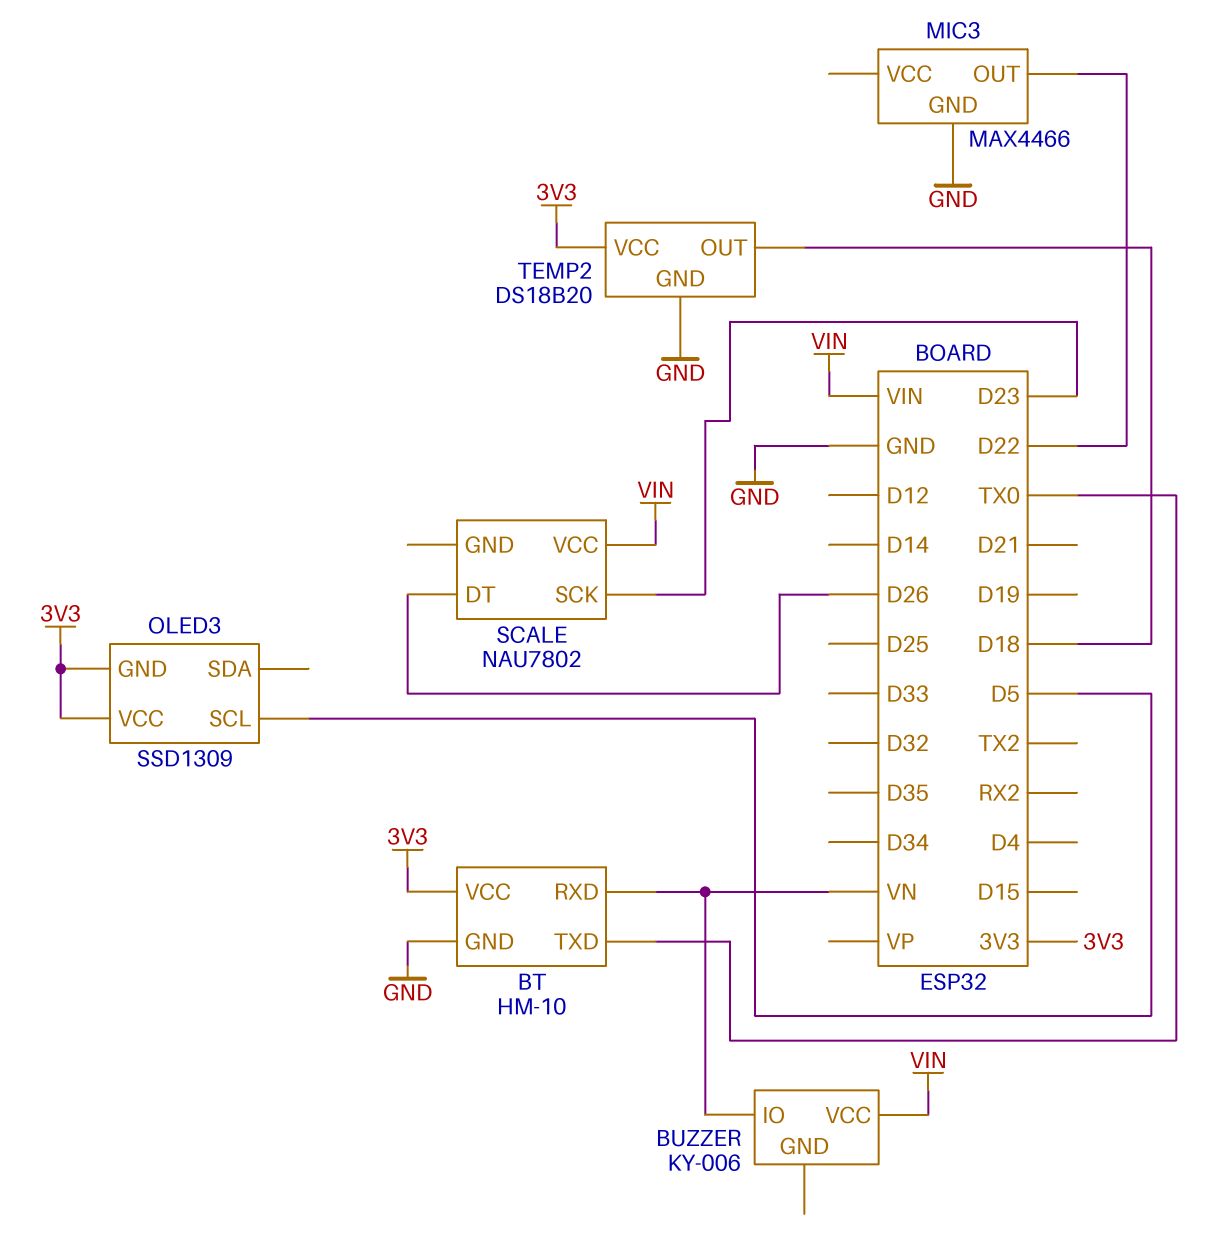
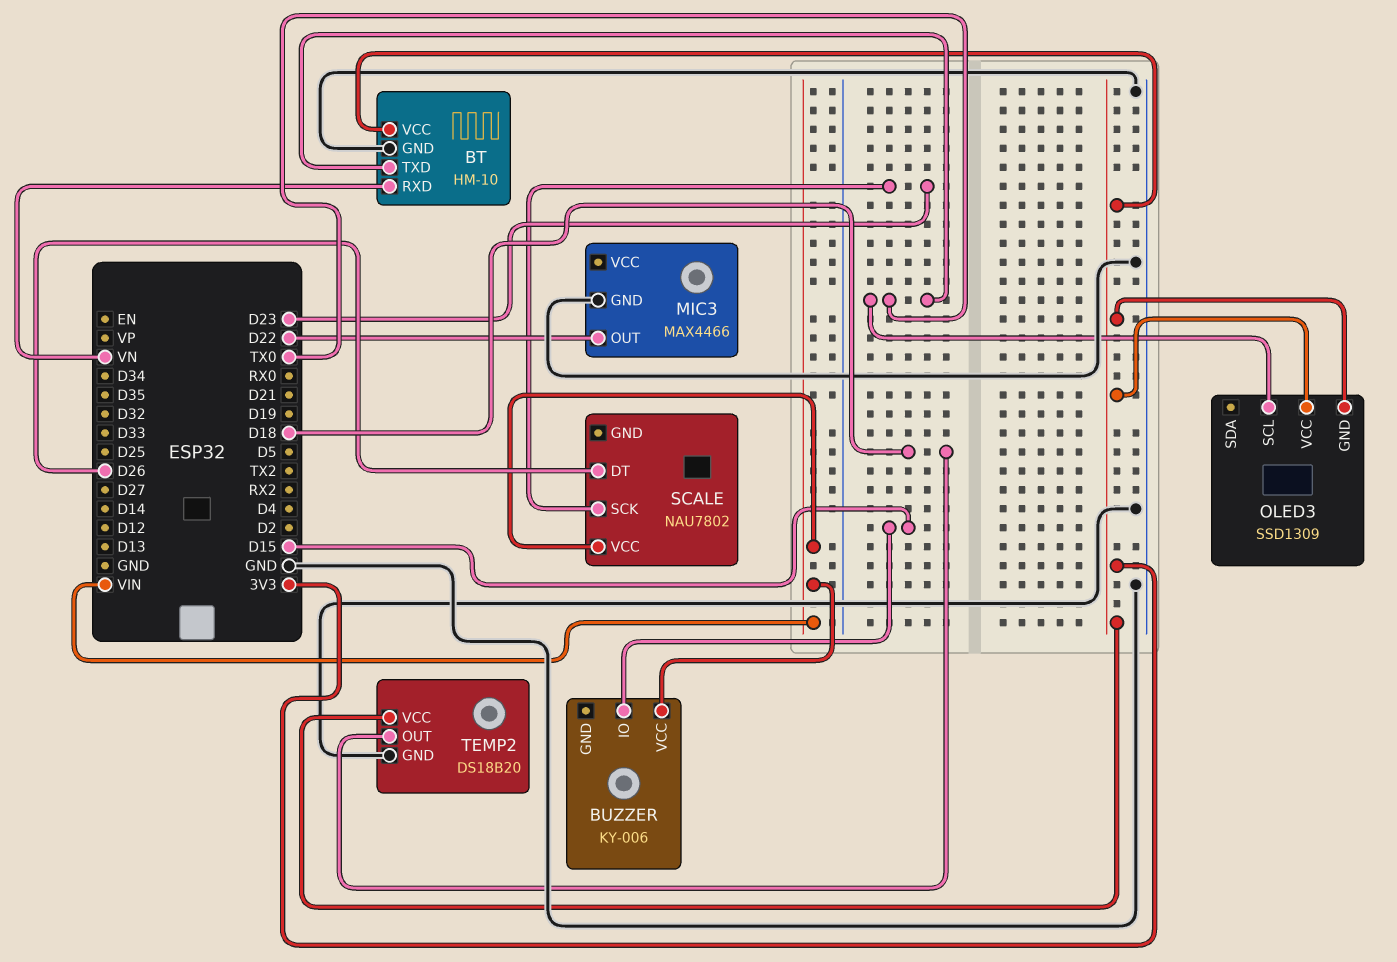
BUZZER pin IO: VN -> D15
OLED3 pin SCL: D5 -> TX0

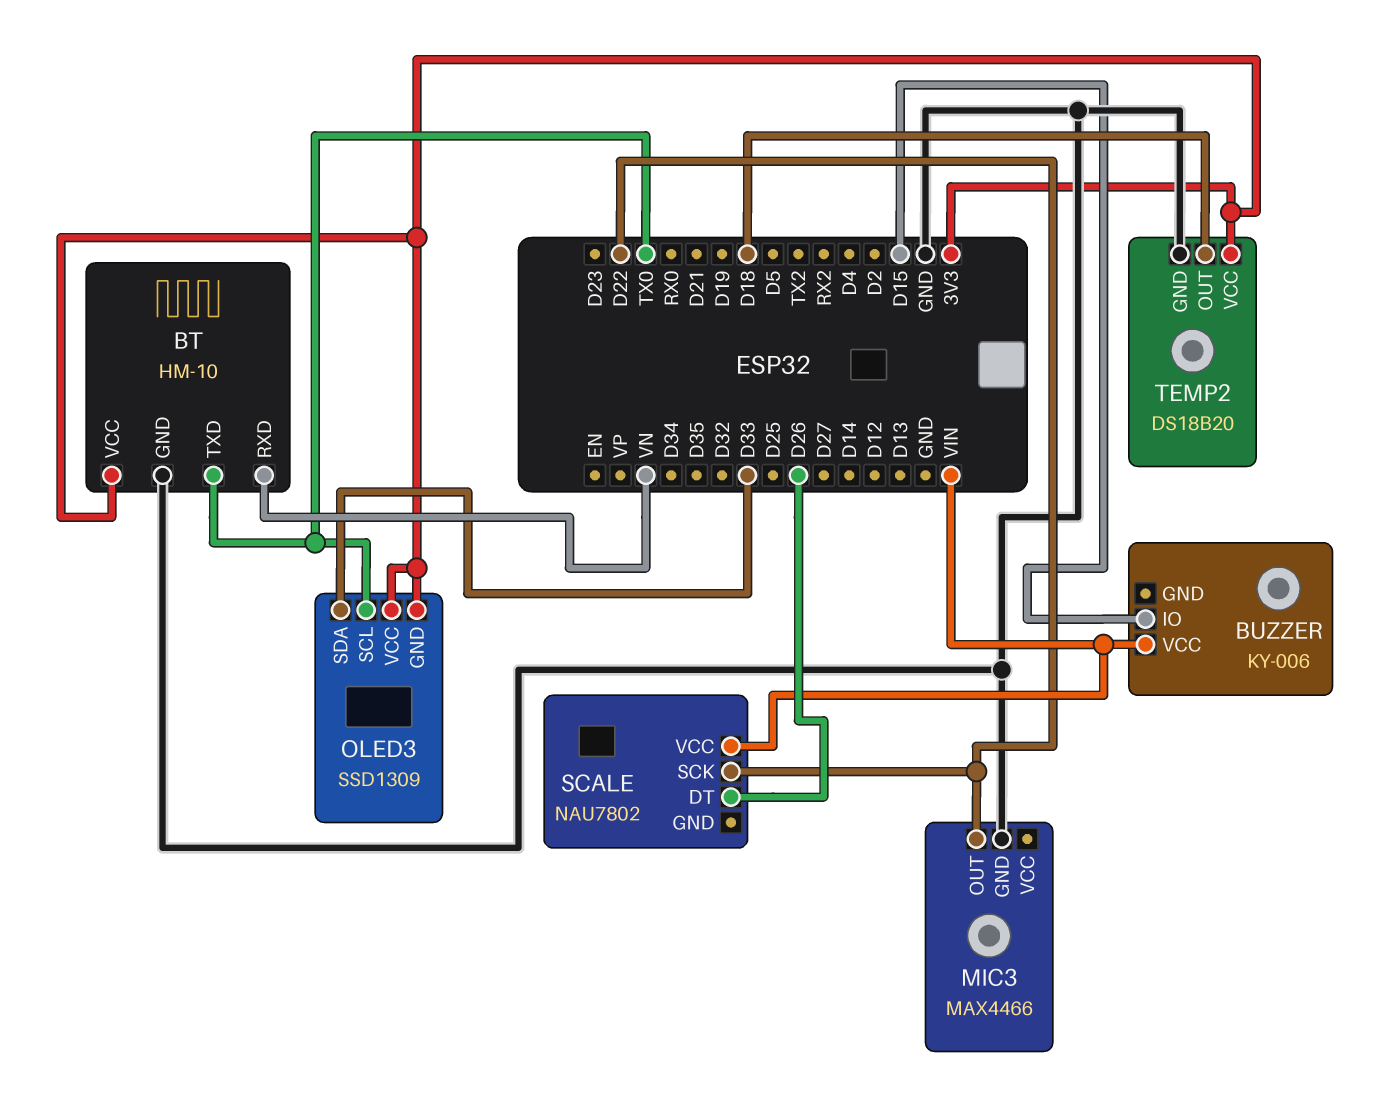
OLED3 pin SDA: none -> D33
SCALE pin SCK: D23 -> D22

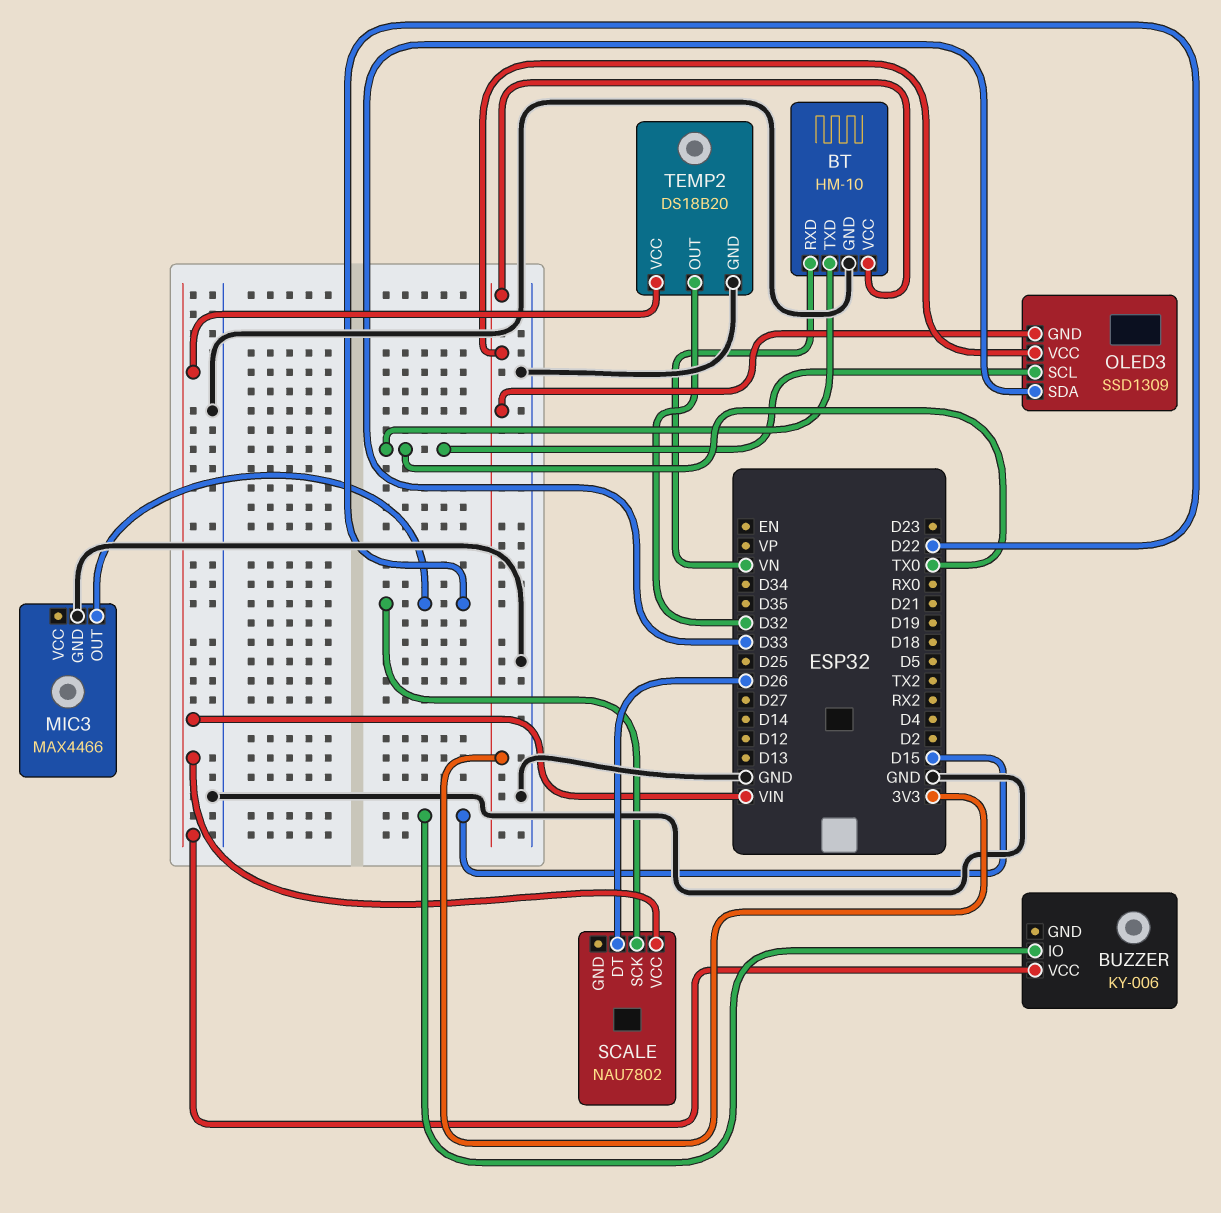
TEMP2 pin OUT: D18 -> D32
TEMP2 pin VCC: 3V3 -> VIN

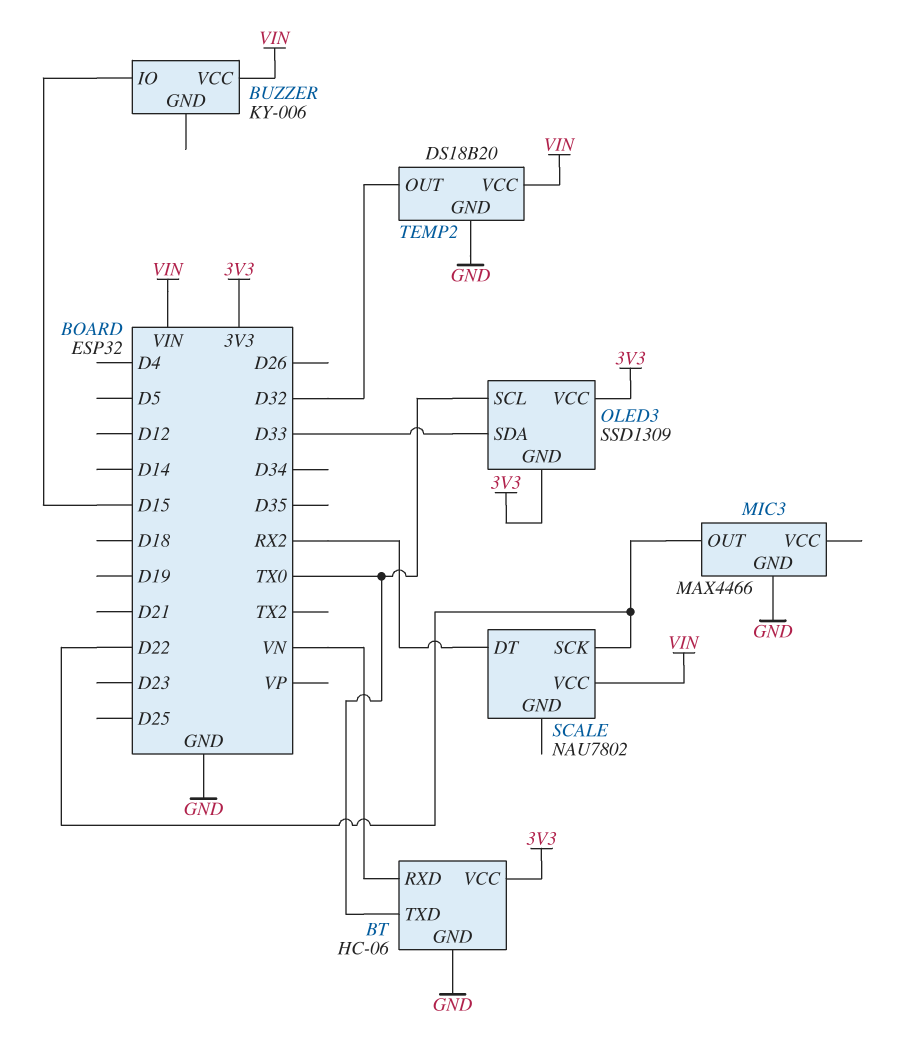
BT: HM-10 -> HC-06
SCALE pin DT: D26 -> RX2

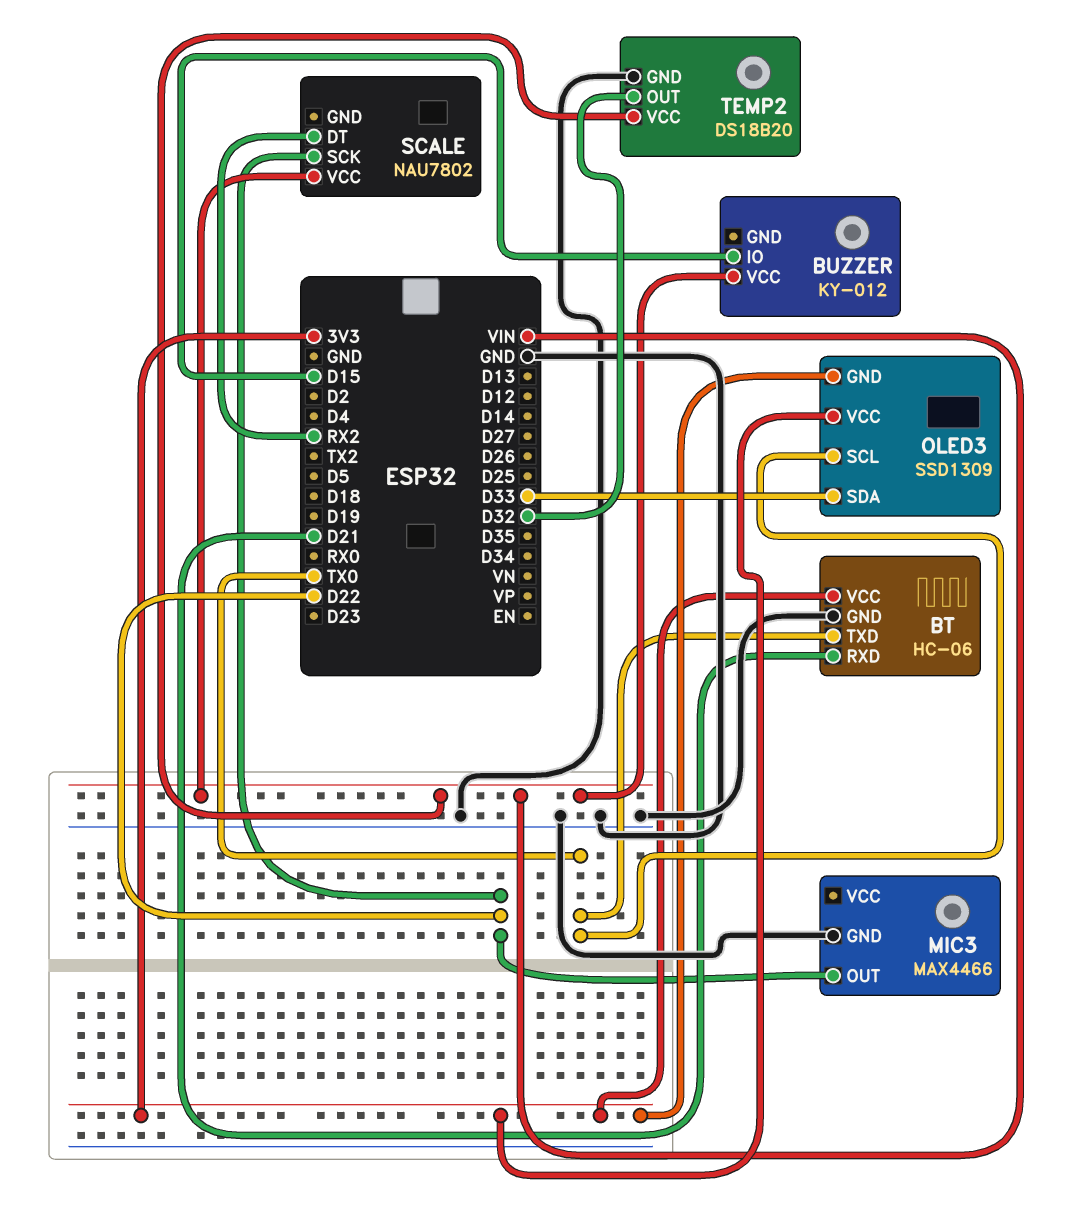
BT pin RXD: VN -> D21
BUZZER: KY-006 -> KY-012

